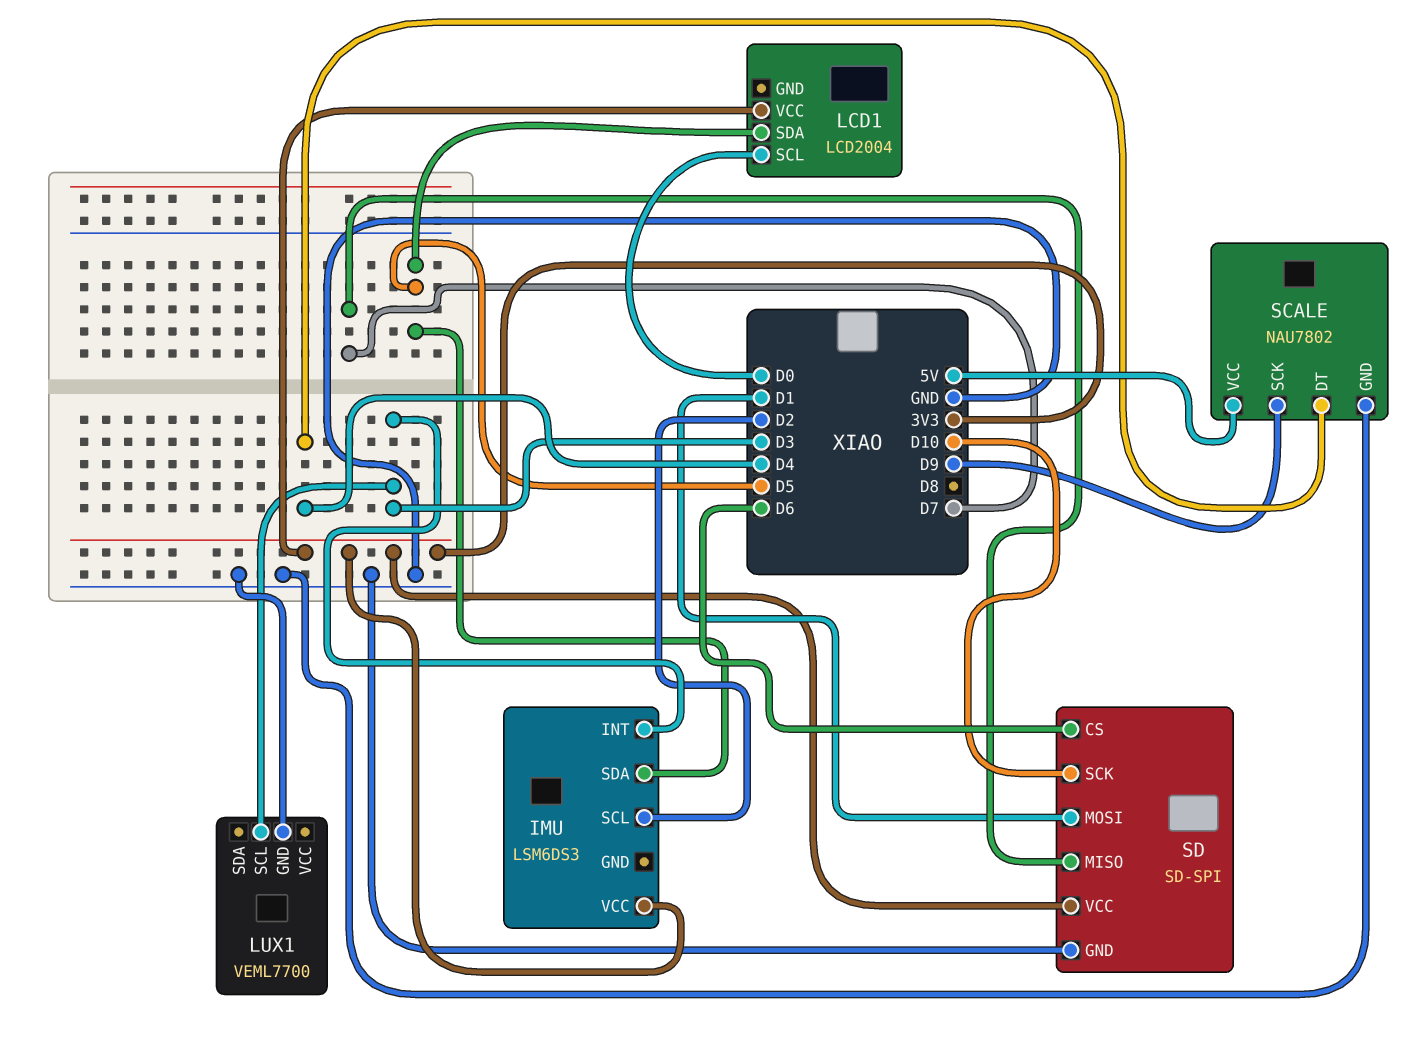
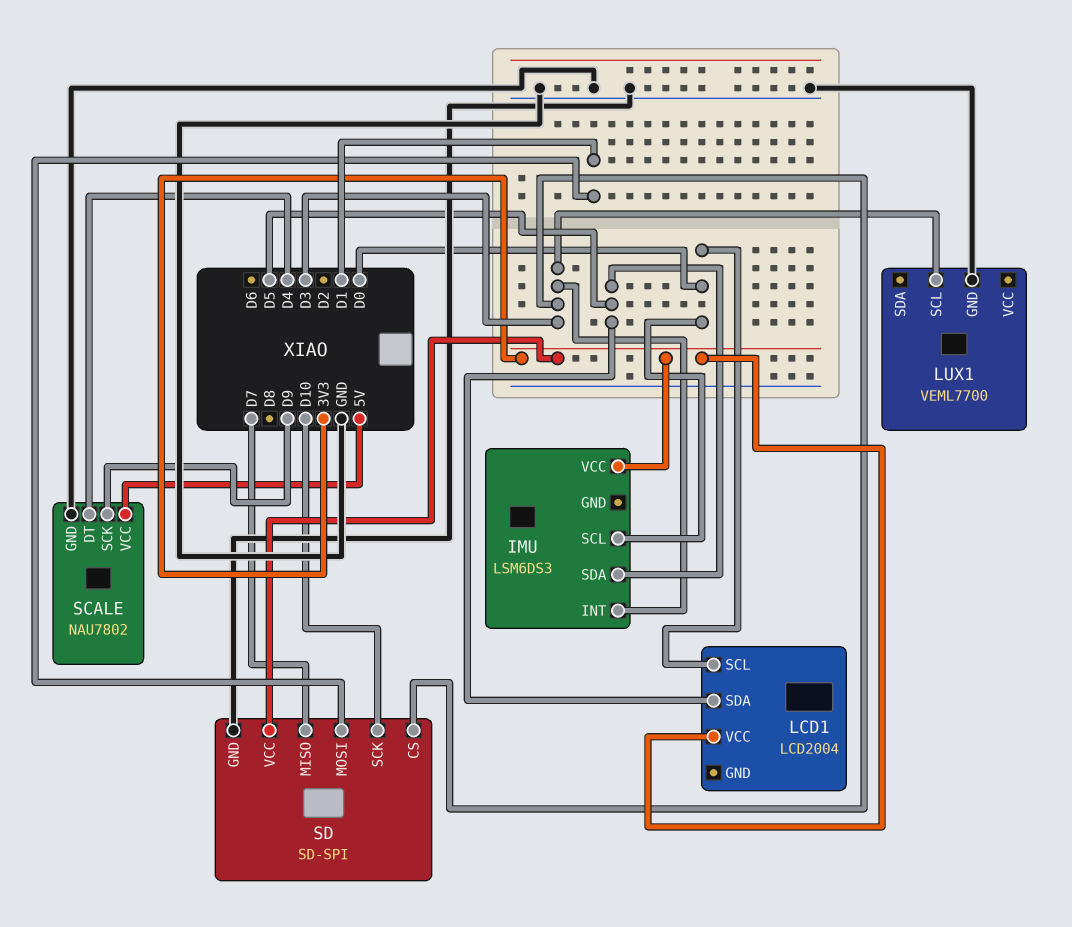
IMU pin SCL: D2 -> D0
SD pin CS: D6 -> D3

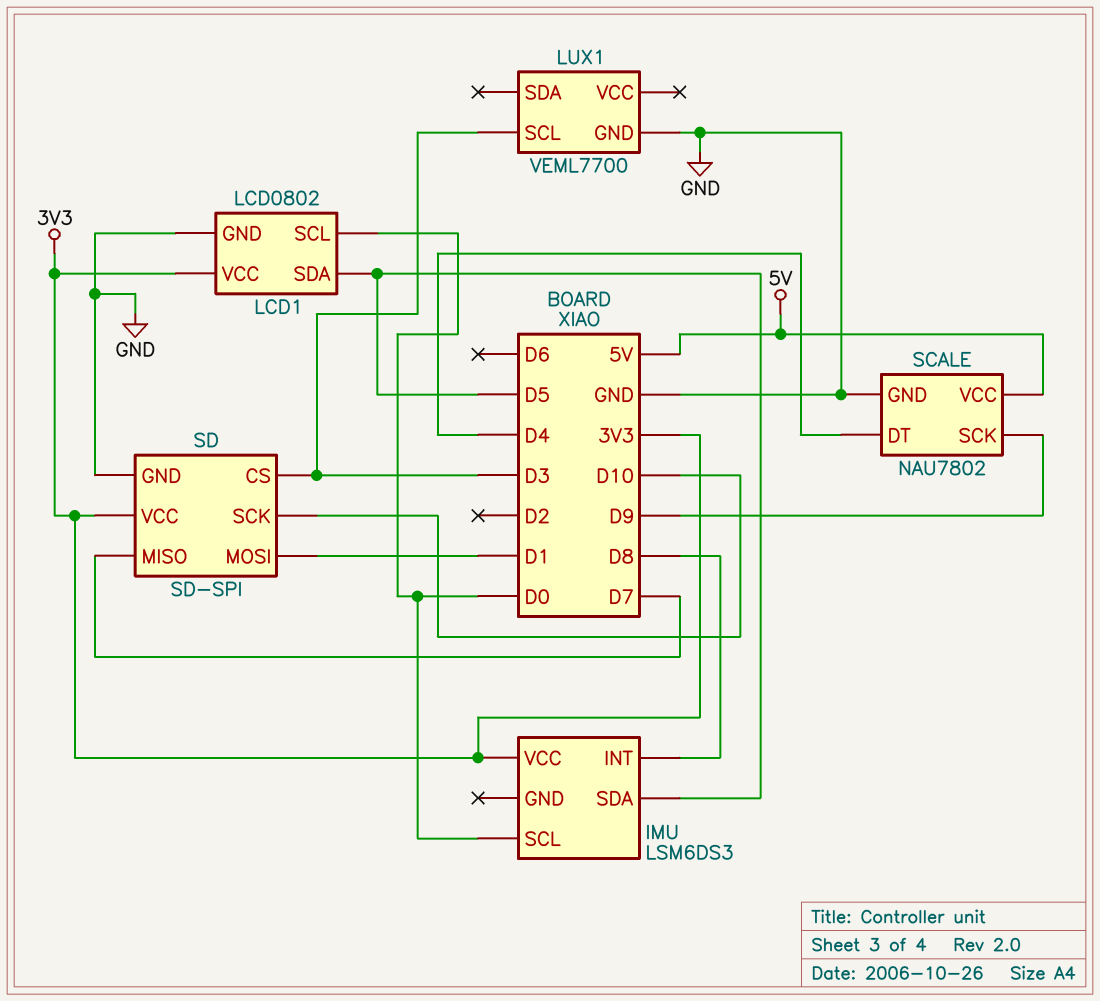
IMU pin INT: D3 -> D8
LCD1: LCD2004 -> LCD0802
LCD1 pin GND: none -> GND

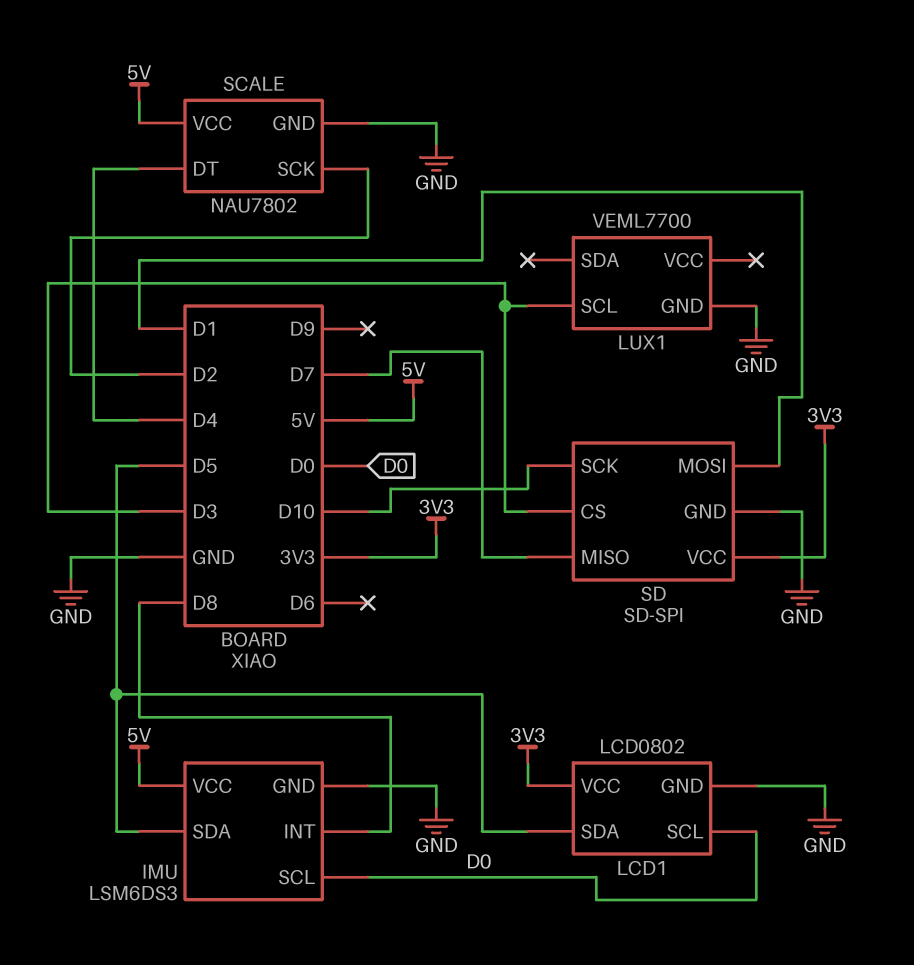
IMU pin GND: none -> GND
IMU pin VCC: 3V3 -> 5V
SCALE pin SCK: D9 -> D2

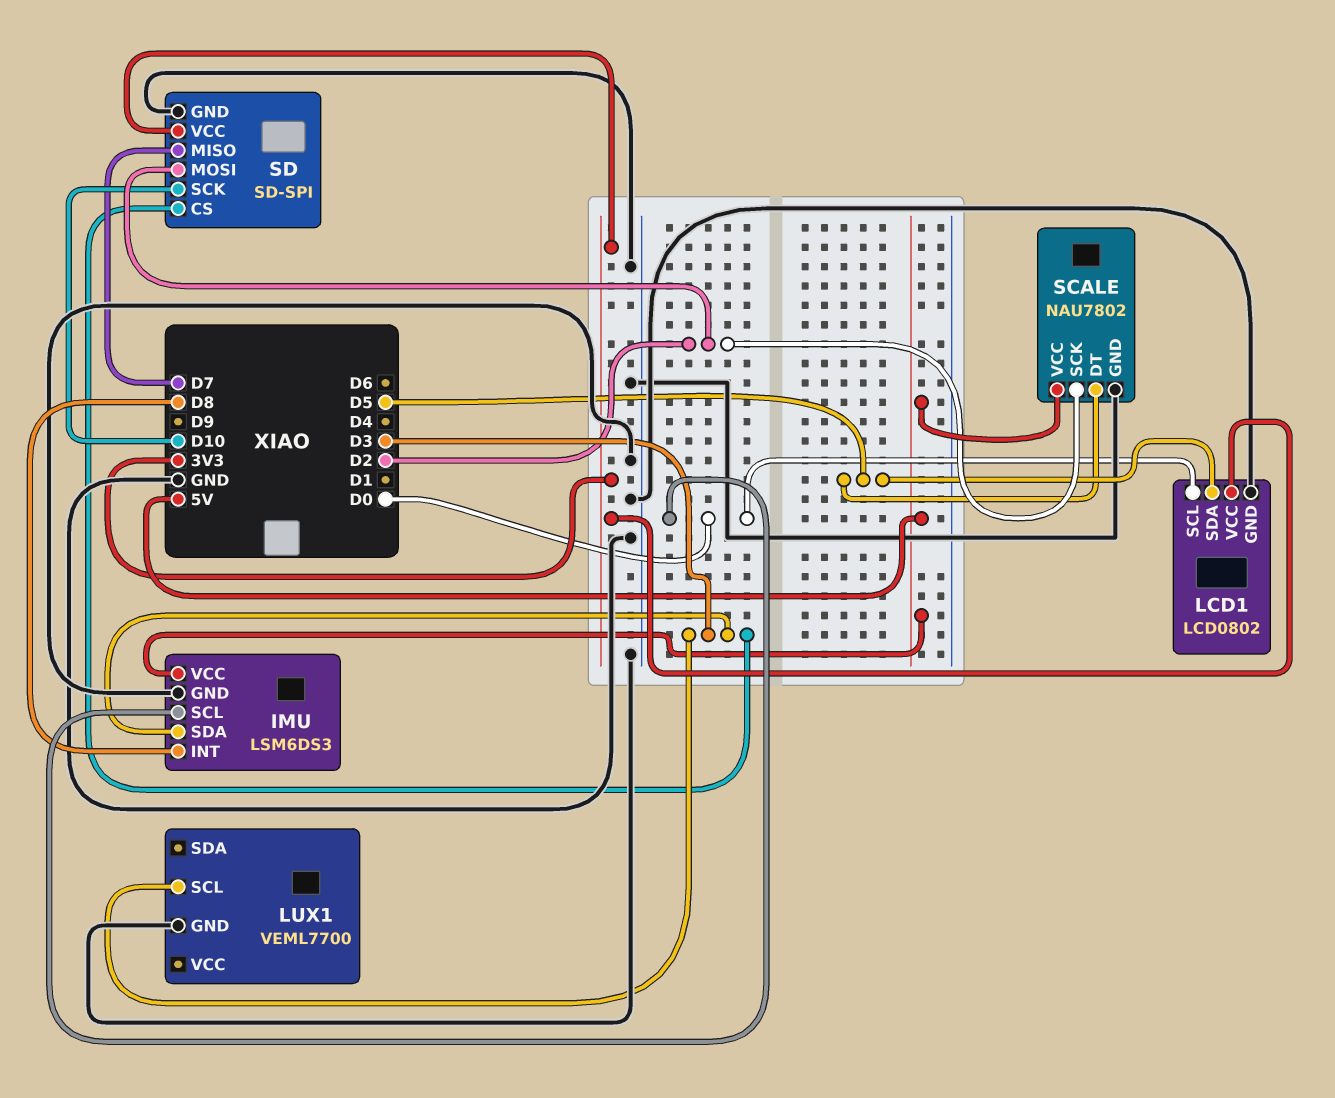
IMU pin SDA: D5 -> D3
SCALE pin DT: D4 -> D5
SD pin MOSI: D1 -> D2

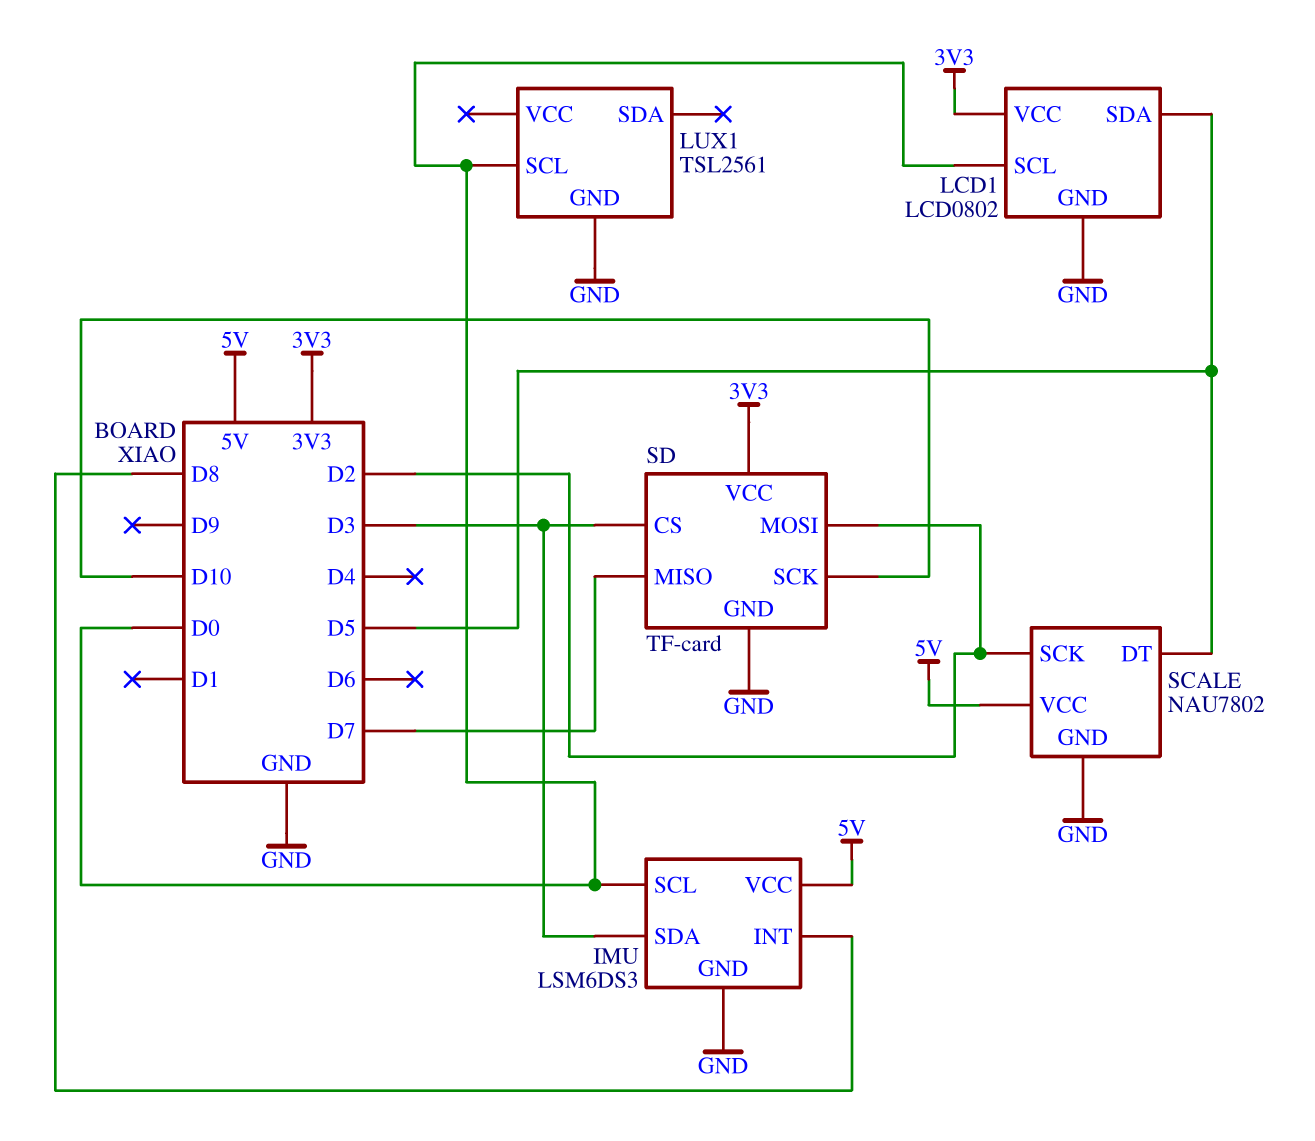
LUX1: VEML7700 -> TSL2561
LUX1 pin SCL: D3 -> D0
SD: SD-SPI -> TF-card

